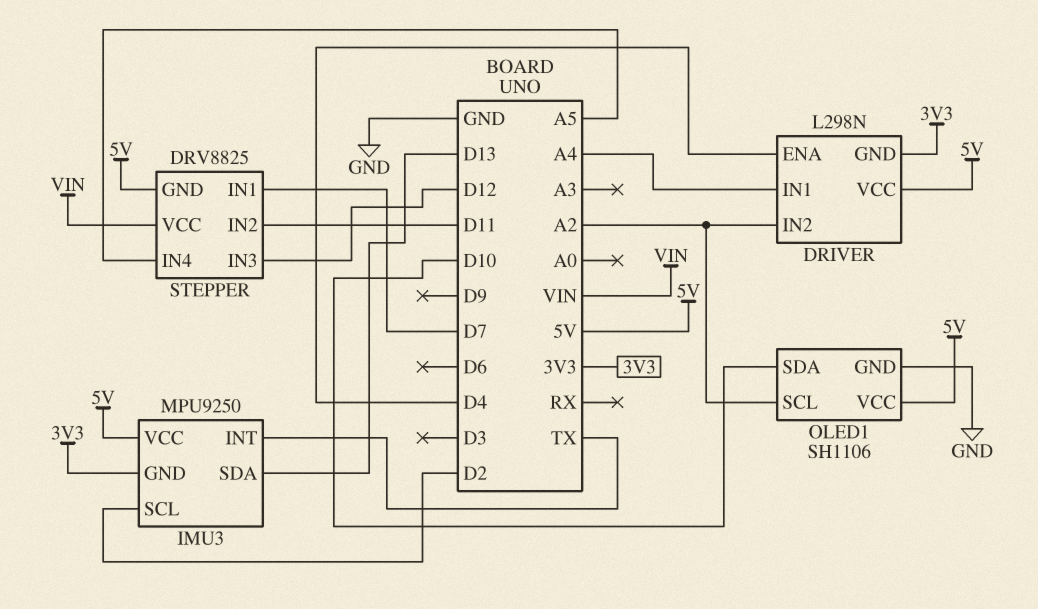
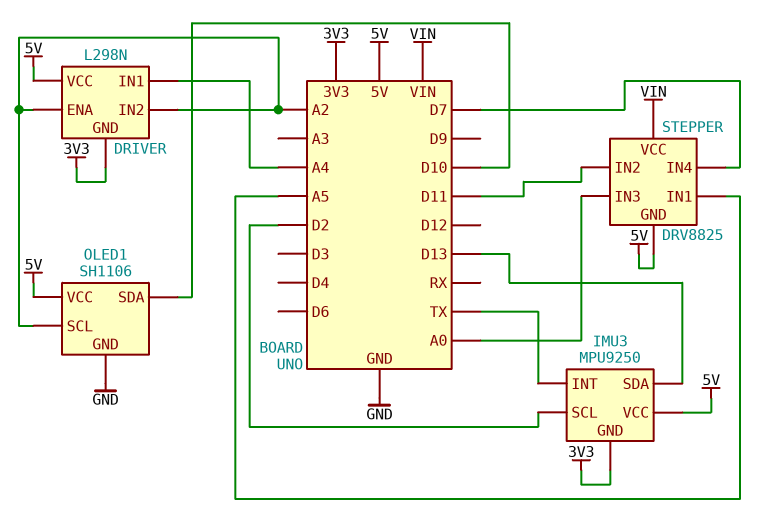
DRIVER pin ENA: D4 -> A2
STEPPER pin IN1: D7 -> A5
STEPPER pin IN3: D12 -> A0
STEPPER pin IN4: A5 -> D7

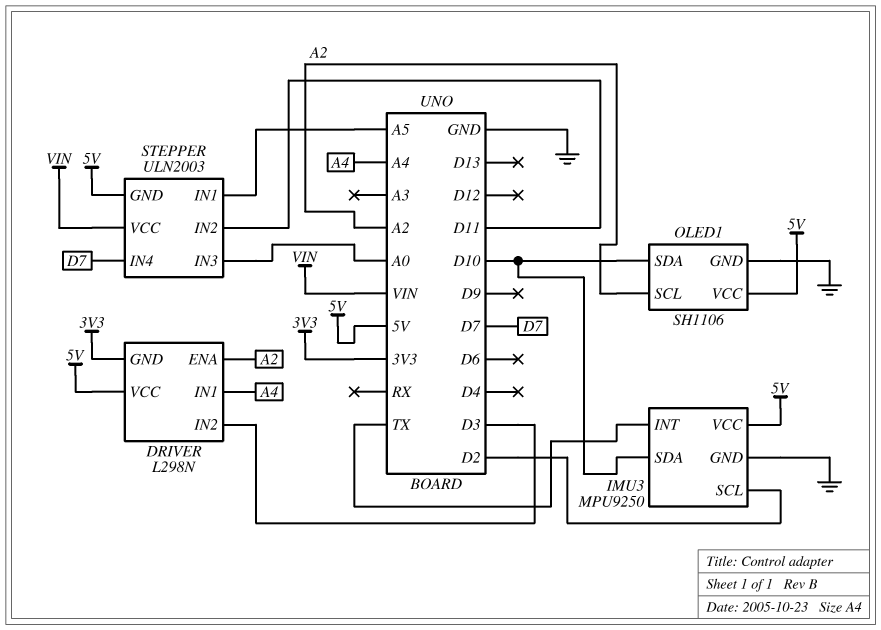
DRIVER pin IN2: A2 -> D3
IMU3 pin GND: 3V3 -> GND
IMU3 pin SDA: D13 -> D10
STEPPER: DRV8825 -> ULN2003

